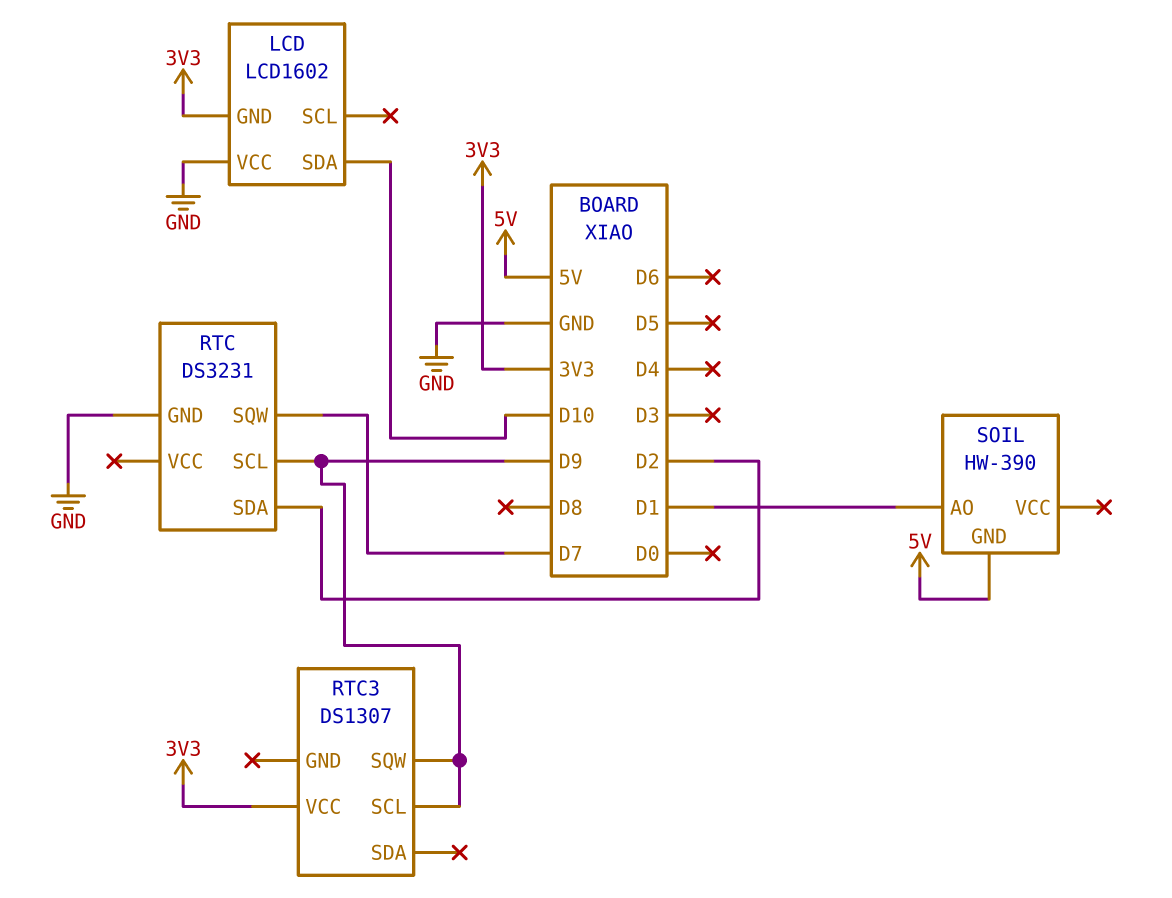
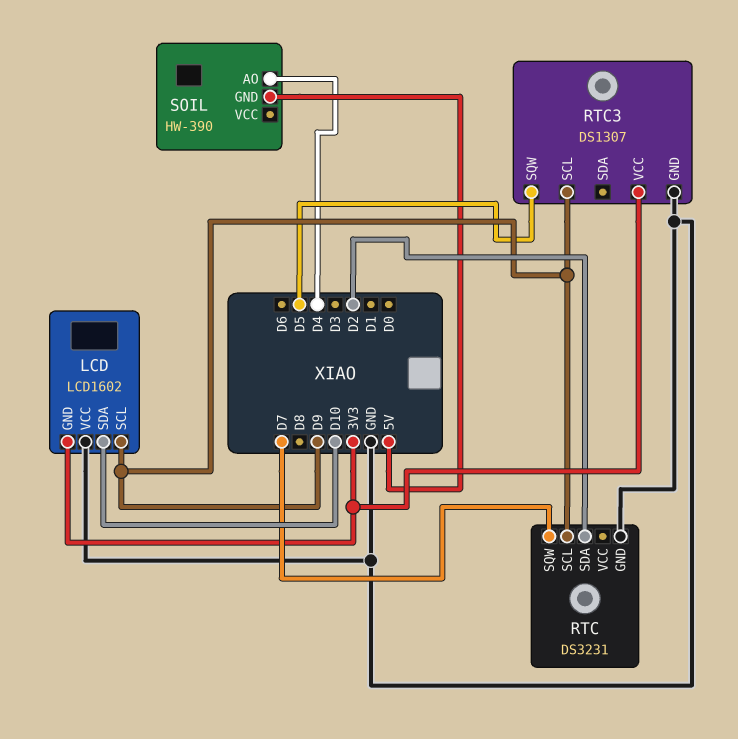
LCD pin SCL: none -> D9
RTC3 pin GND: none -> GND
RTC3 pin SQW: D9 -> D5
SOIL pin AO: D1 -> D4

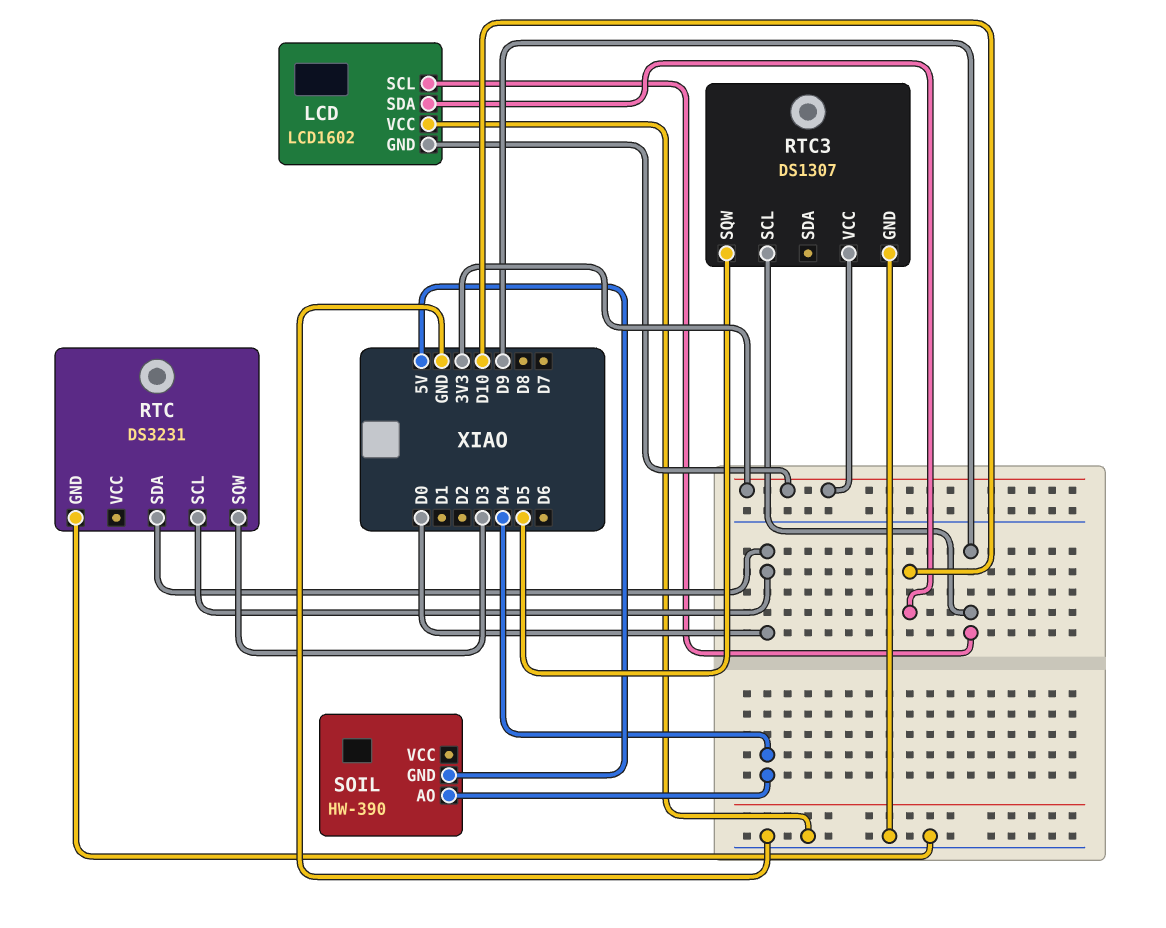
RTC pin SCL: D9 -> D0
RTC pin SDA: D2 -> D0
RTC pin SQW: D7 -> D3

